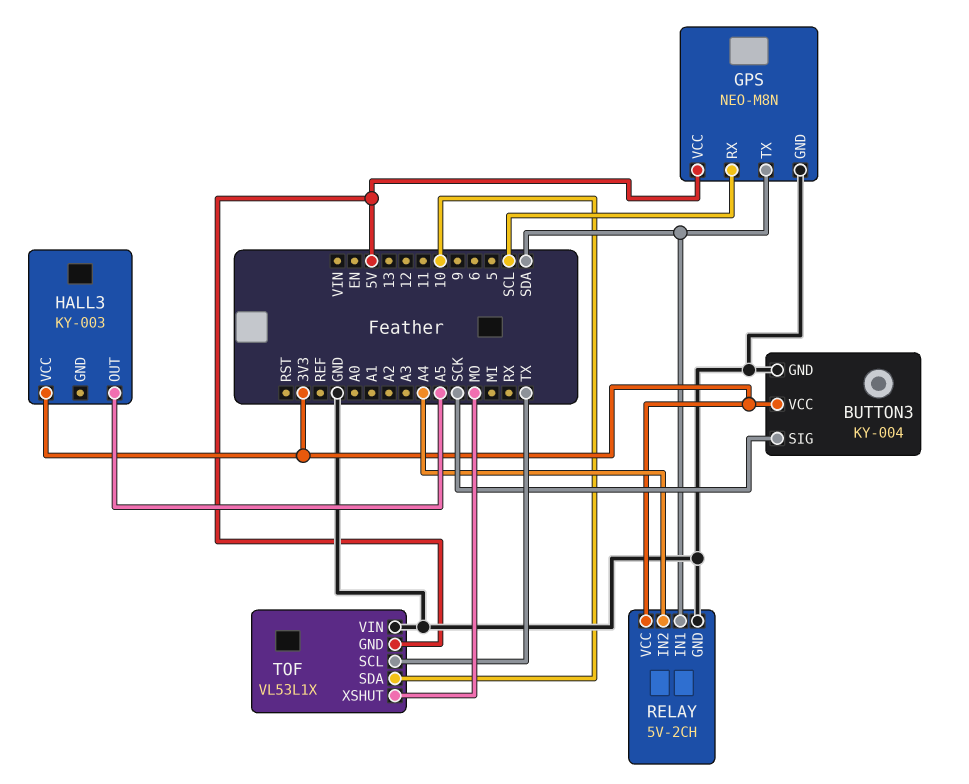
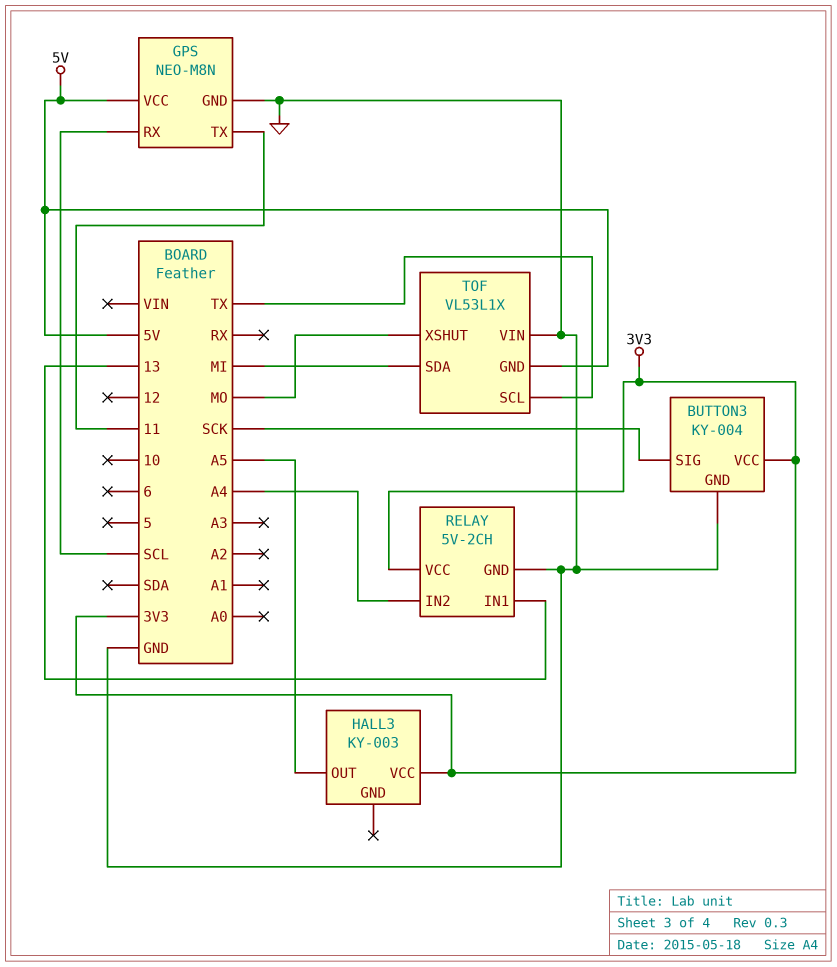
GPS pin TX: SDA -> 11
RELAY pin IN1: SDA -> 13
TOF pin SDA: 10 -> MI

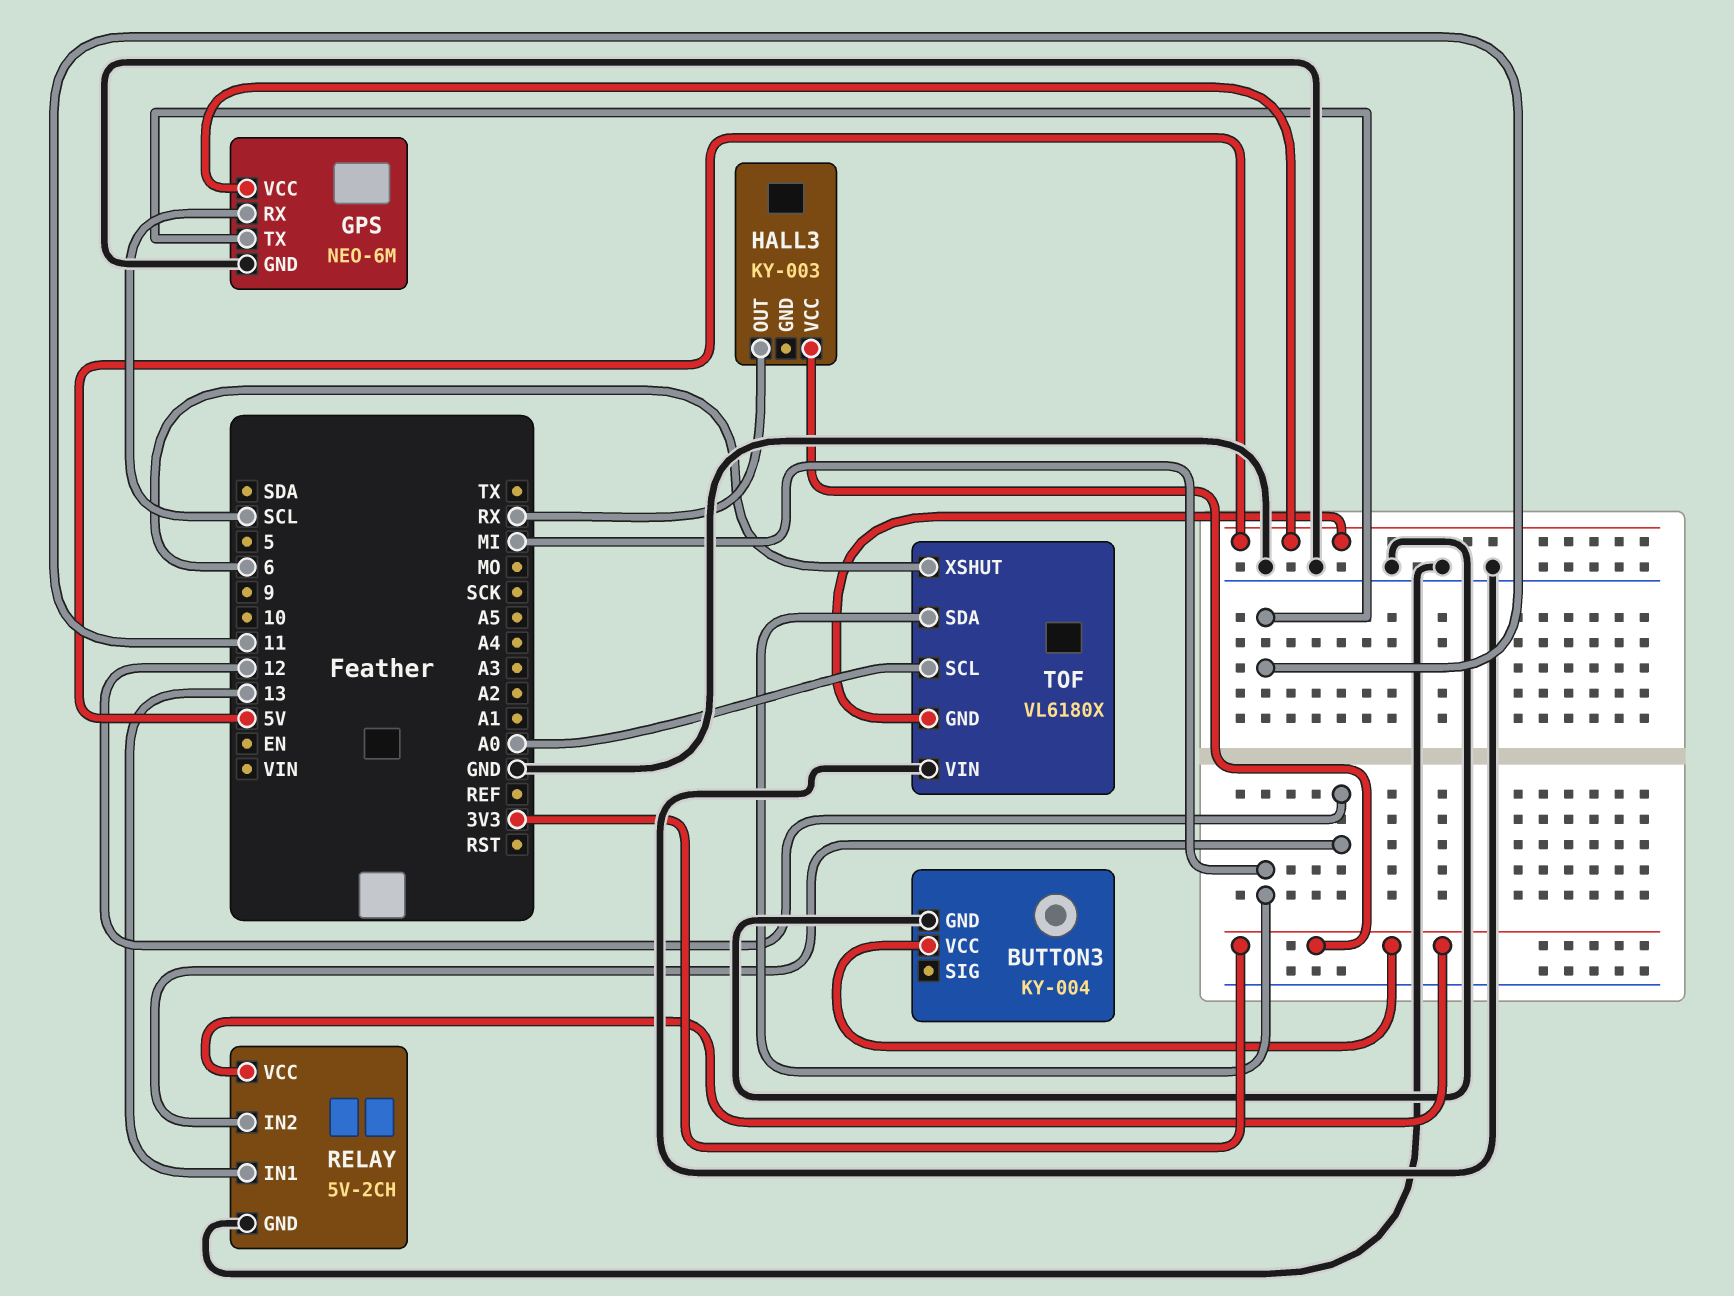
BUTTON3 pin SIG: SCK -> none
GPS: NEO-M8N -> NEO-6M
HALL3 pin OUT: A5 -> RX
RELAY pin IN2: A4 -> 12
TOF: VL53L1X -> VL6180X
TOF pin SCL: TX -> A0
TOF pin XSHUT: MO -> 6

